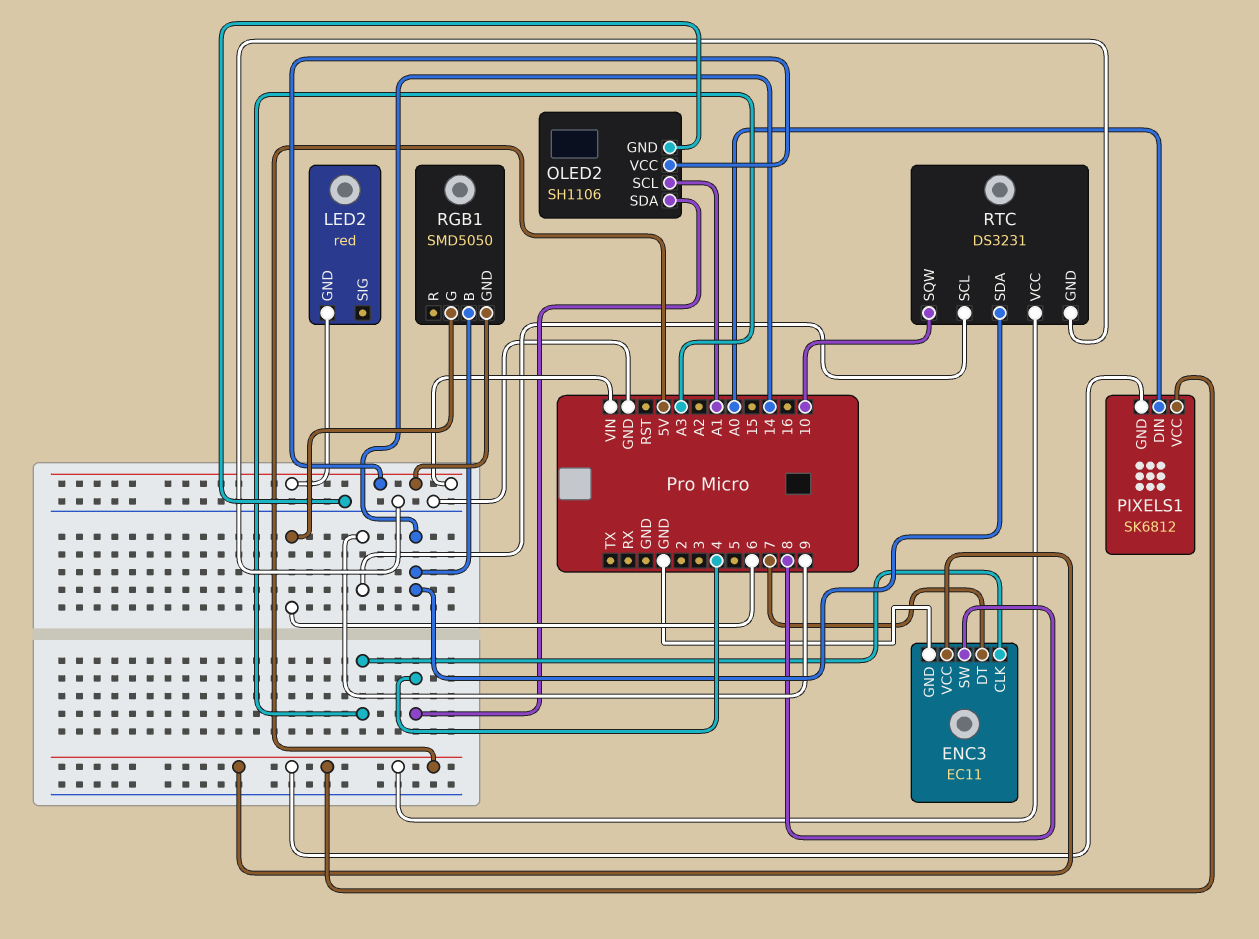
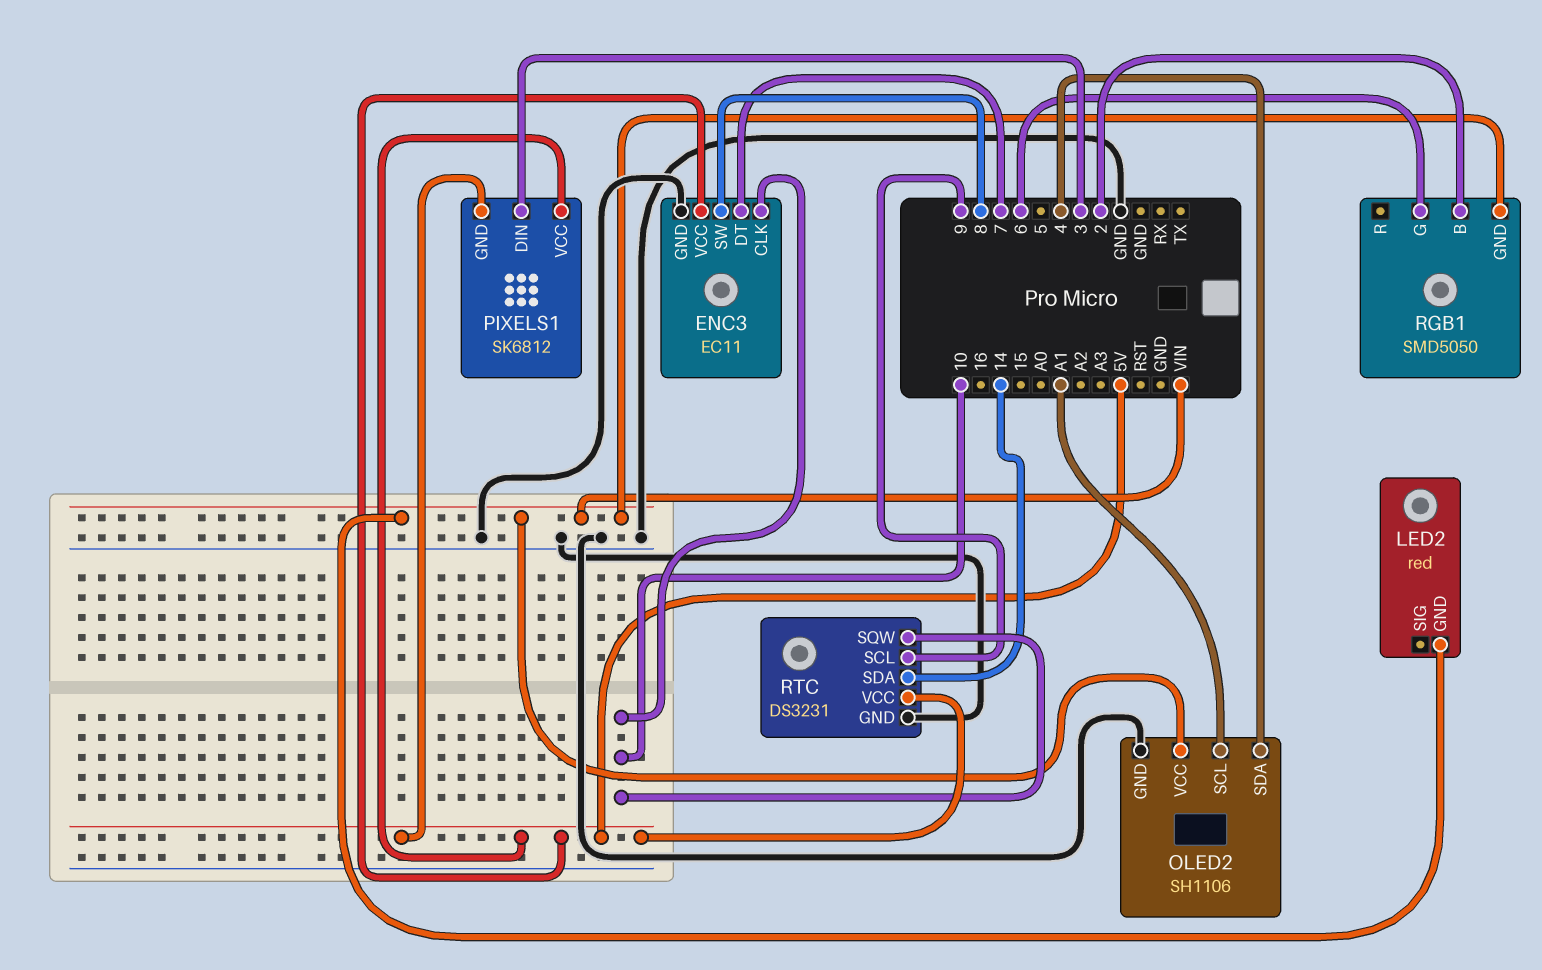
ENC3 pin CLK: A3 -> 10
PIXELS1 pin DIN: A0 -> 3
RGB1 pin B: 14 -> 2

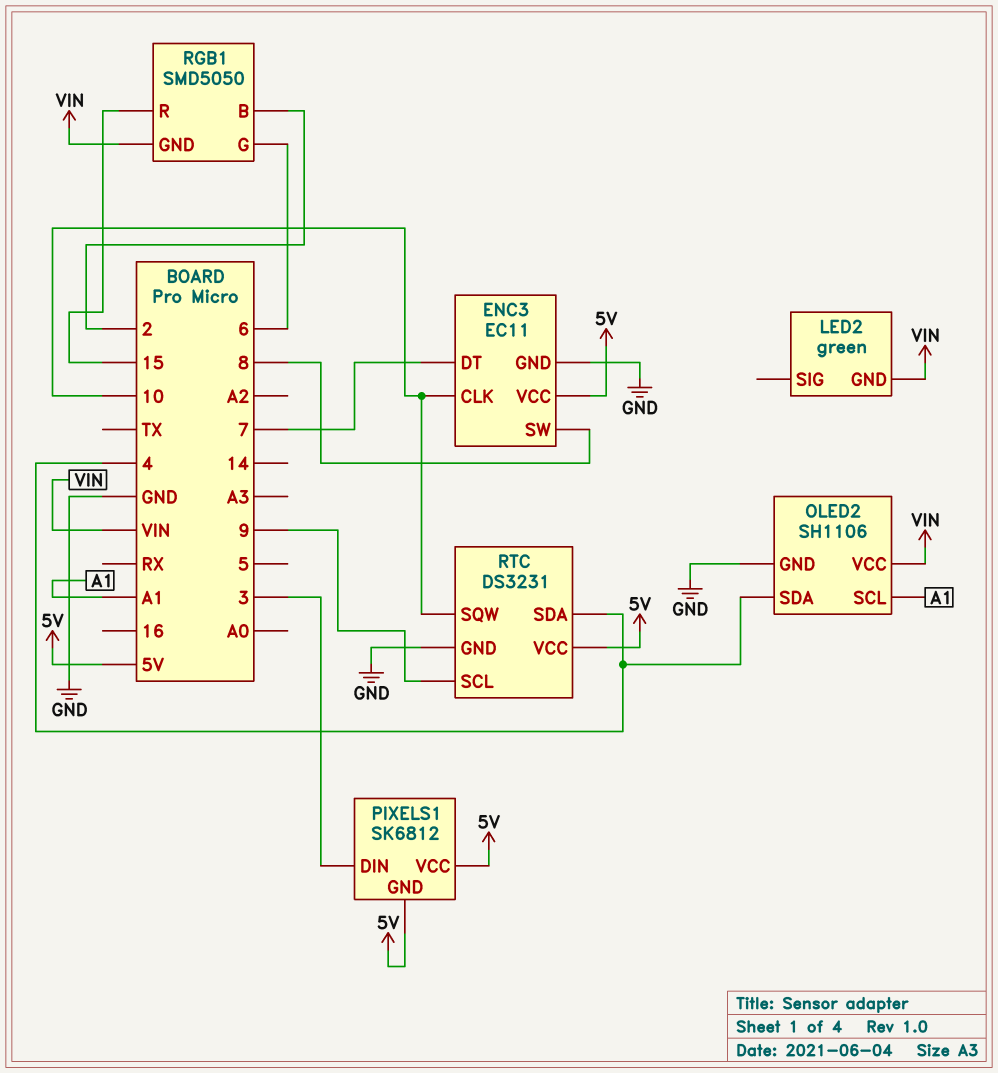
LED2: red -> green
RGB1 pin R: none -> 15
RTC pin SDA: 14 -> 4

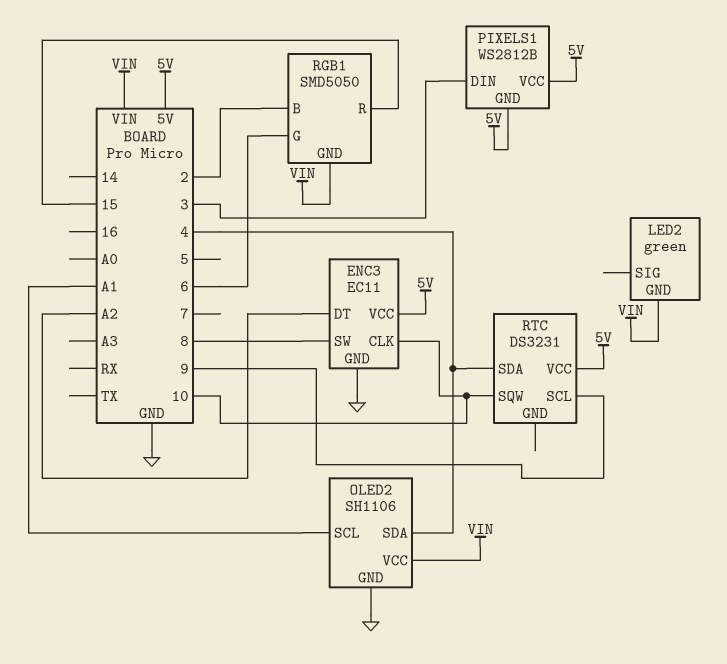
ENC3 pin DT: 7 -> A2
PIXELS1: SK6812 -> WS2812B
RTC pin GND: GND -> none

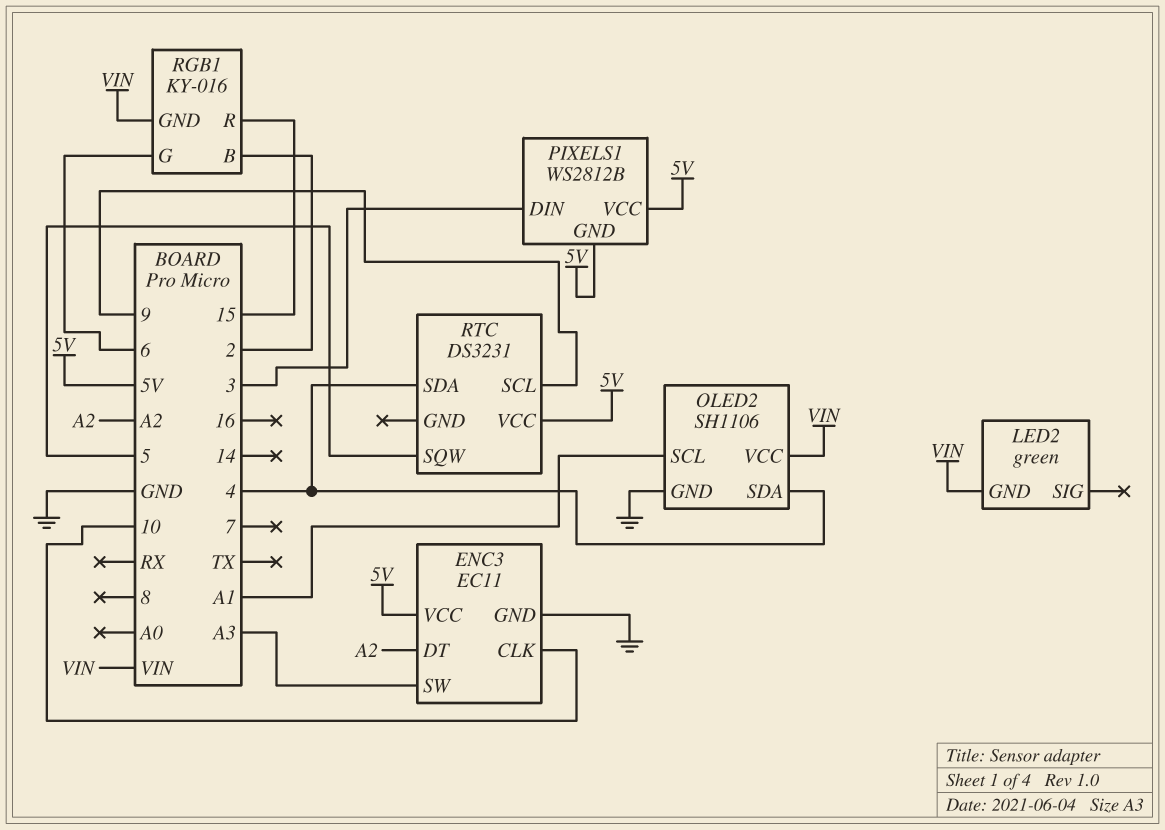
ENC3 pin SW: 8 -> A3
RGB1: SMD5050 -> KY-016
RTC pin SQW: 10 -> 5

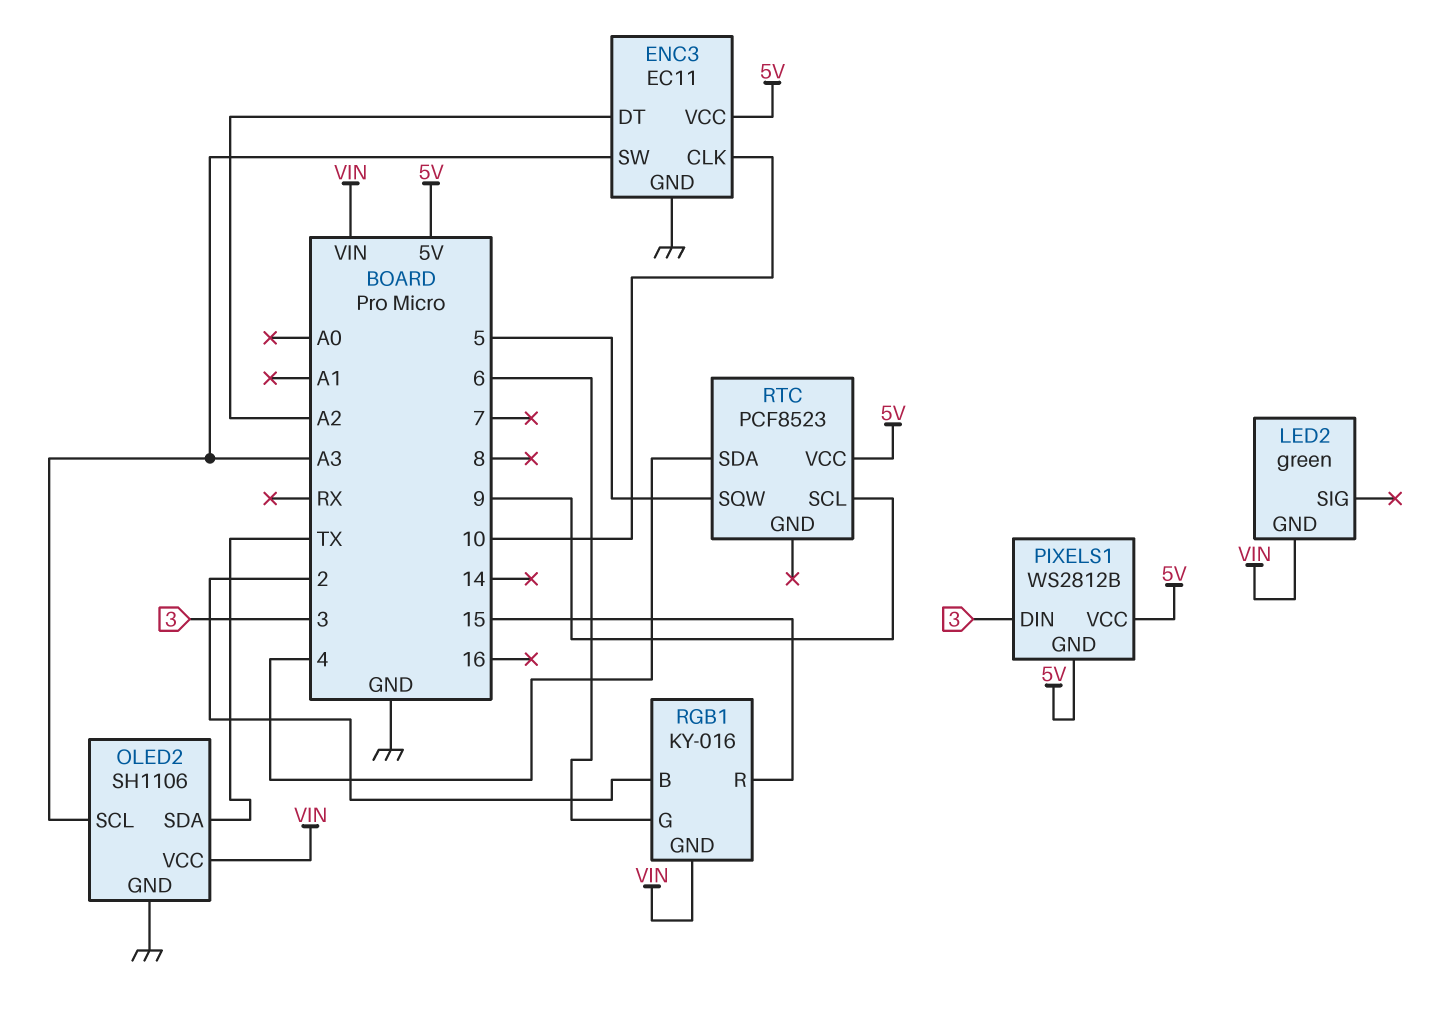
OLED2 pin SCL: A1 -> A3
OLED2 pin SDA: 4 -> TX
RTC: DS3231 -> PCF8523

